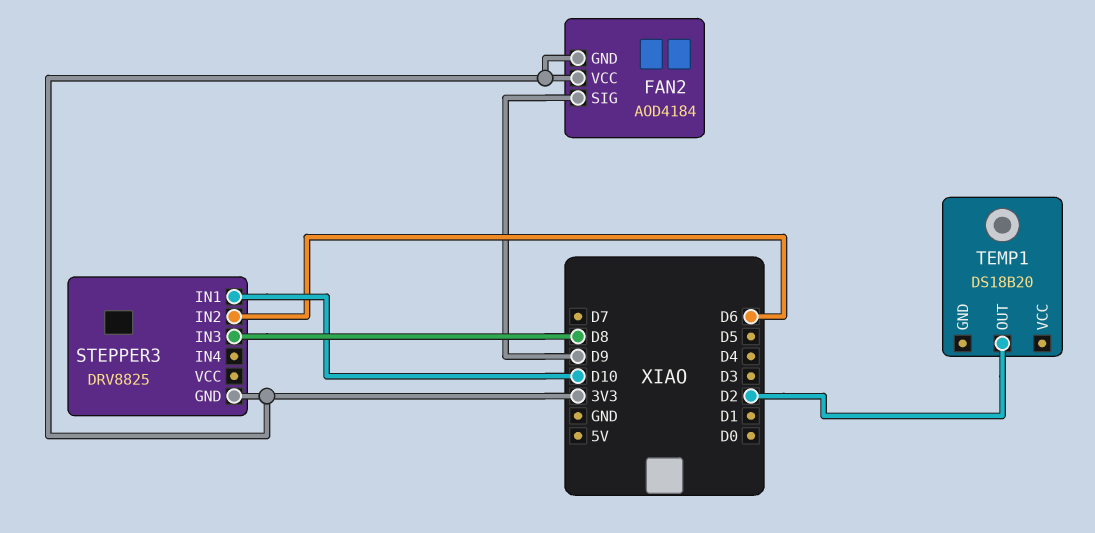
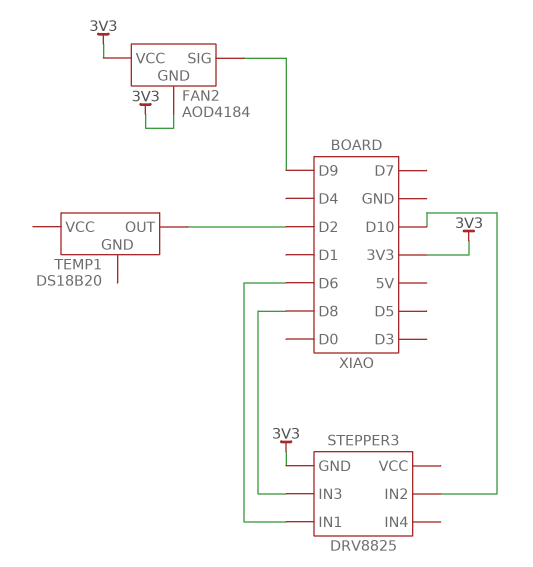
STEPPER3 pin IN1: D10 -> D6
STEPPER3 pin IN2: D6 -> D10

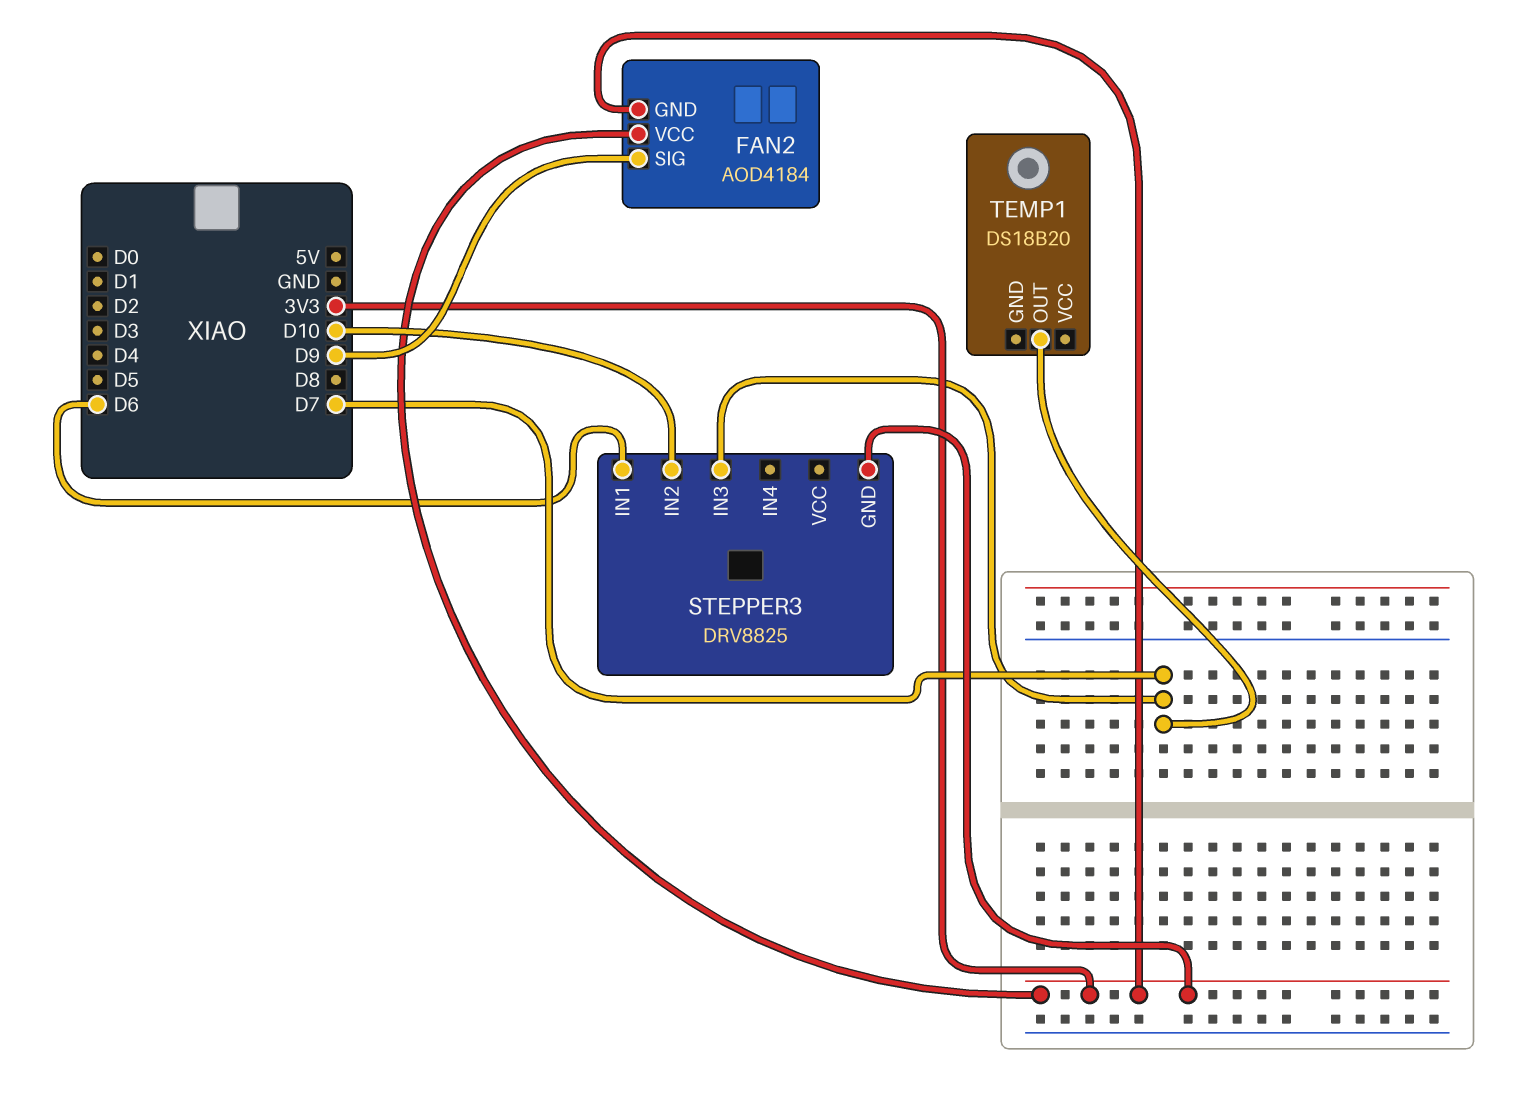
STEPPER3 pin IN3: D8 -> D7
TEMP1 pin OUT: D2 -> D7

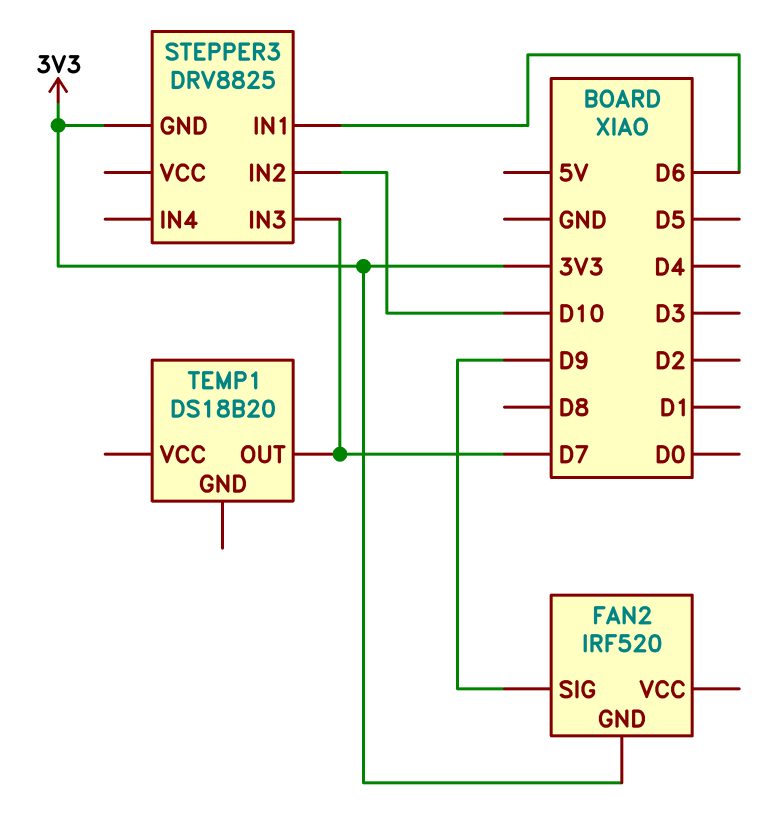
FAN2: AOD4184 -> IRF520
FAN2 pin VCC: 3V3 -> none

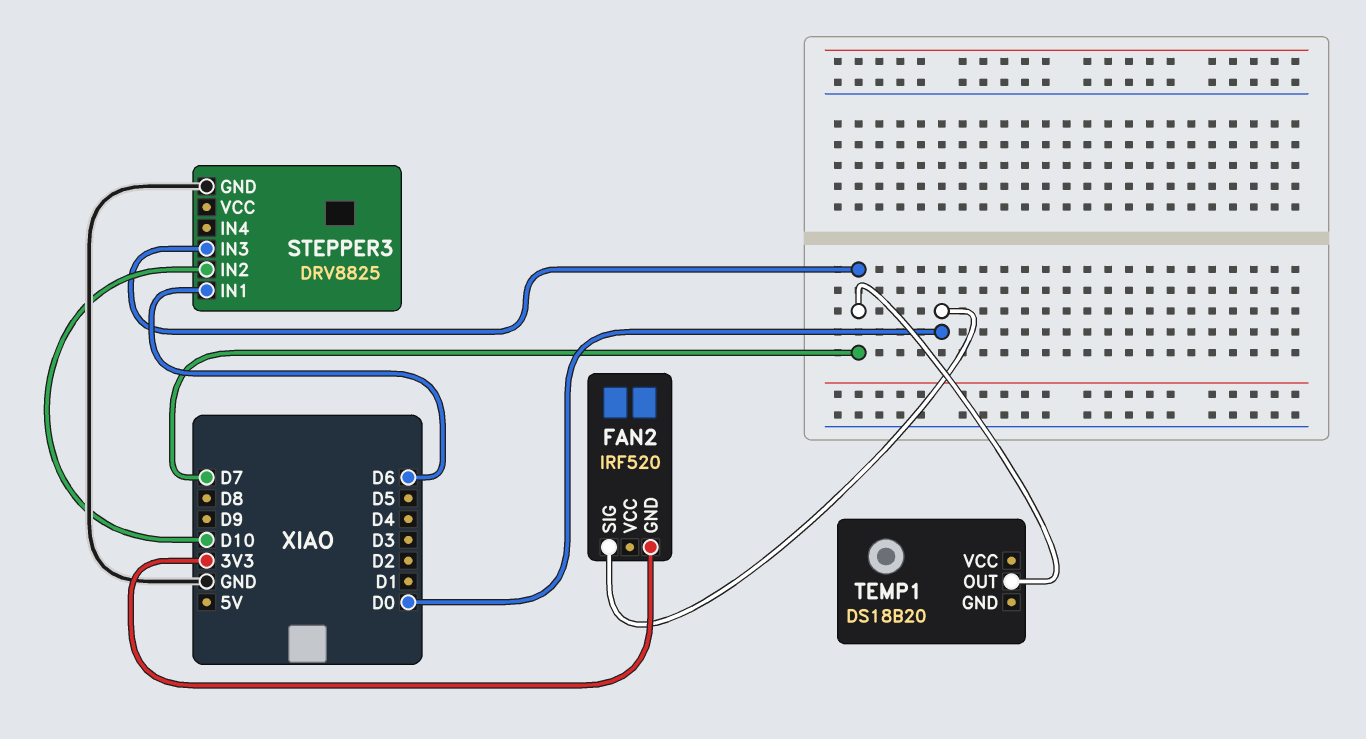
FAN2 pin SIG: D9 -> D0
STEPPER3 pin GND: 3V3 -> GND

